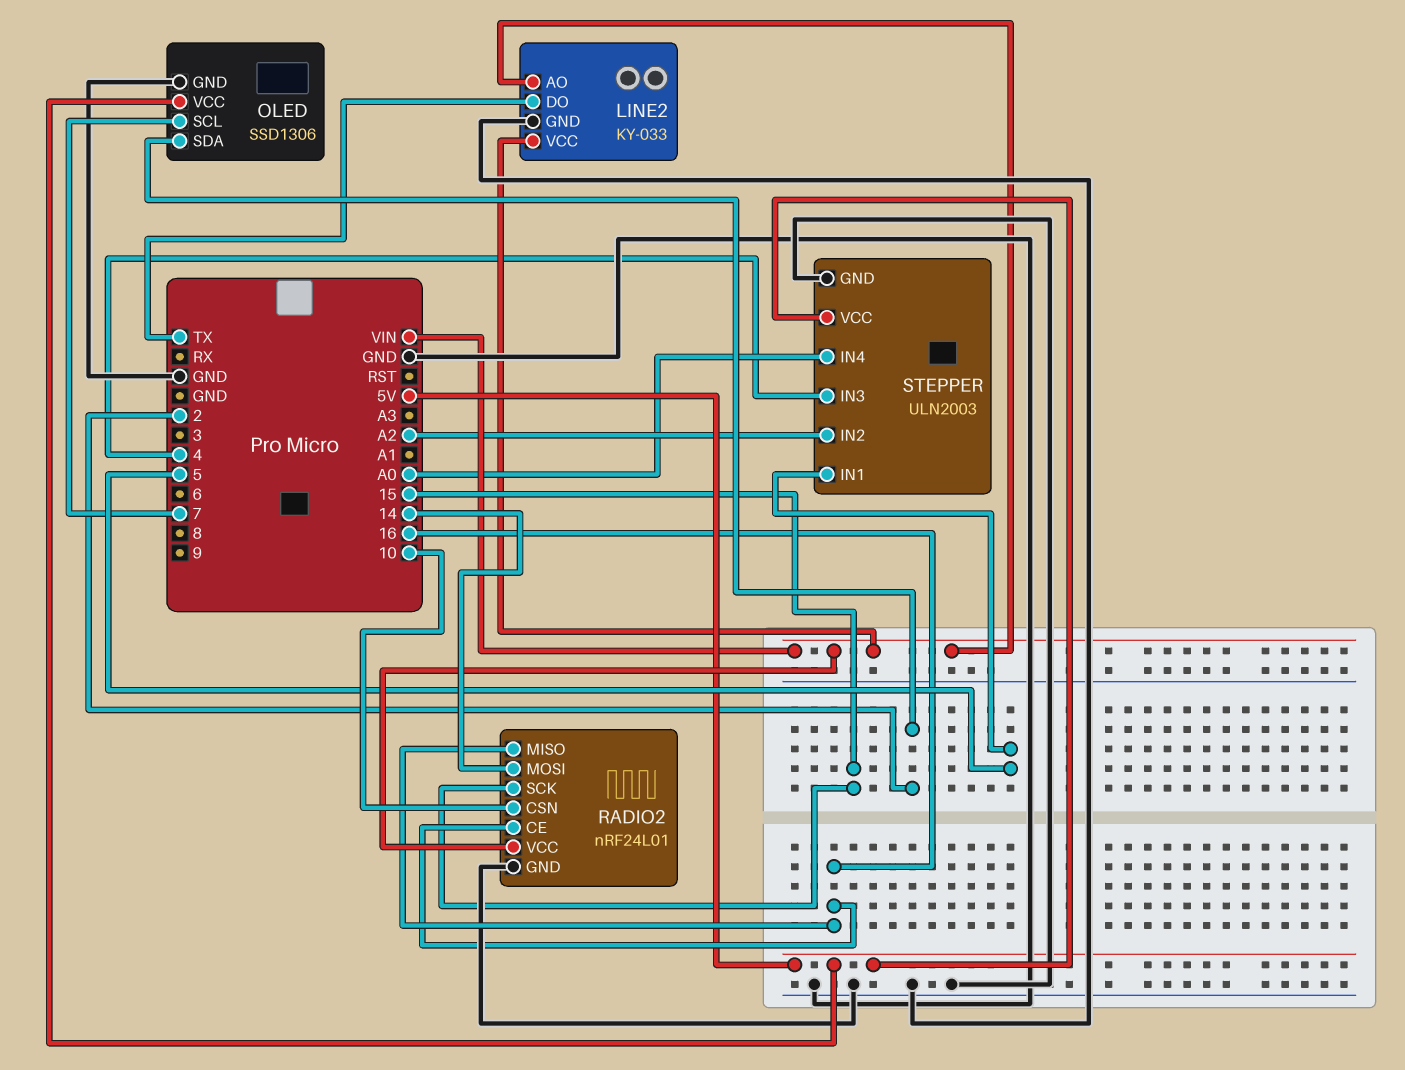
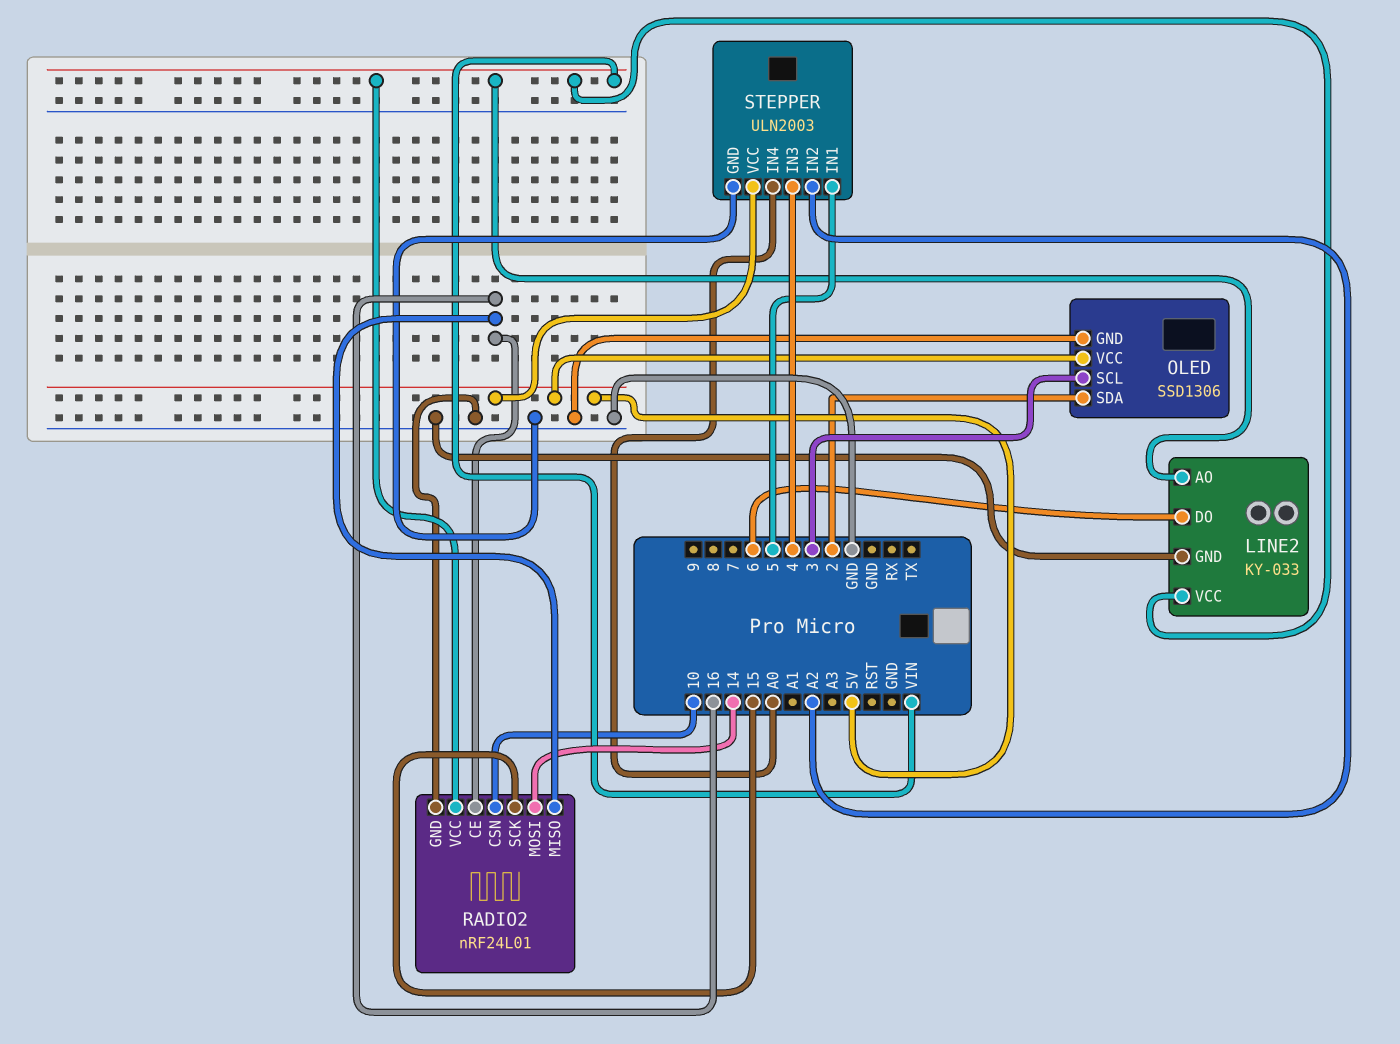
LINE2 pin DO: TX -> 6
OLED pin SCL: 7 -> 3

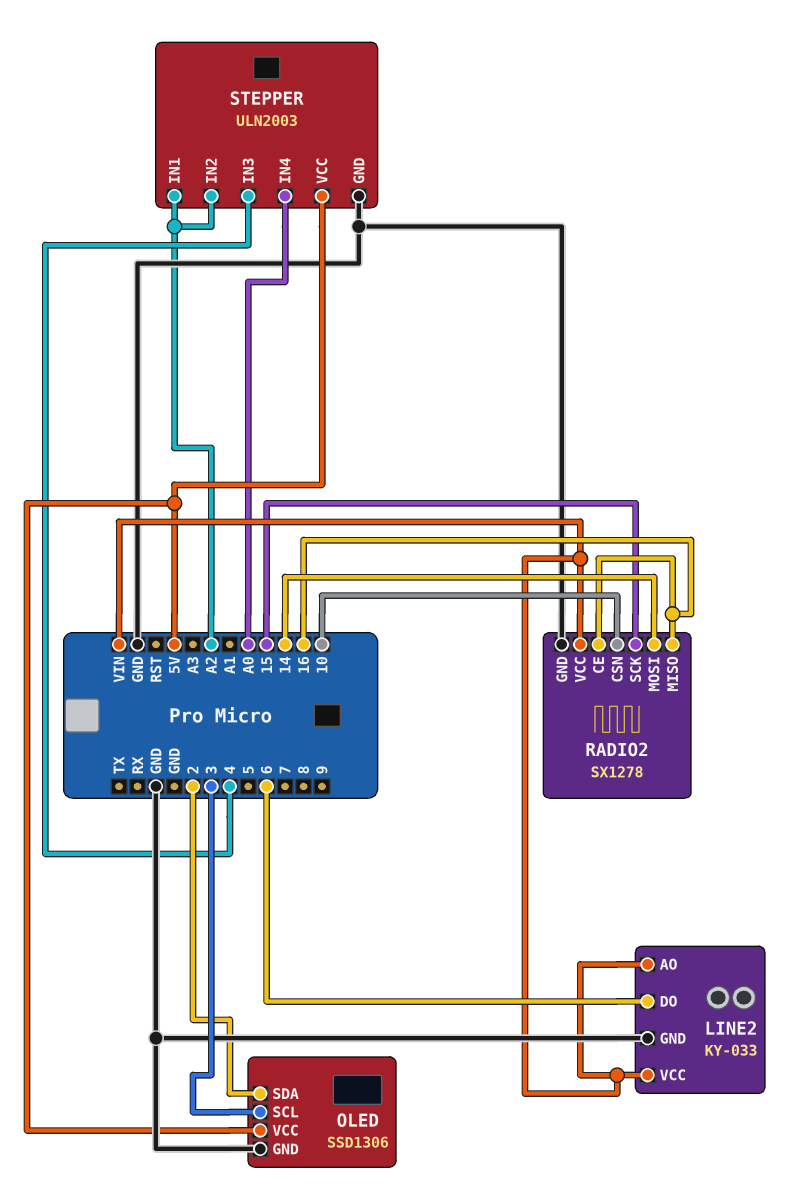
RADIO2: nRF24L01 -> SX1278
STEPPER pin IN1: 5 -> A2

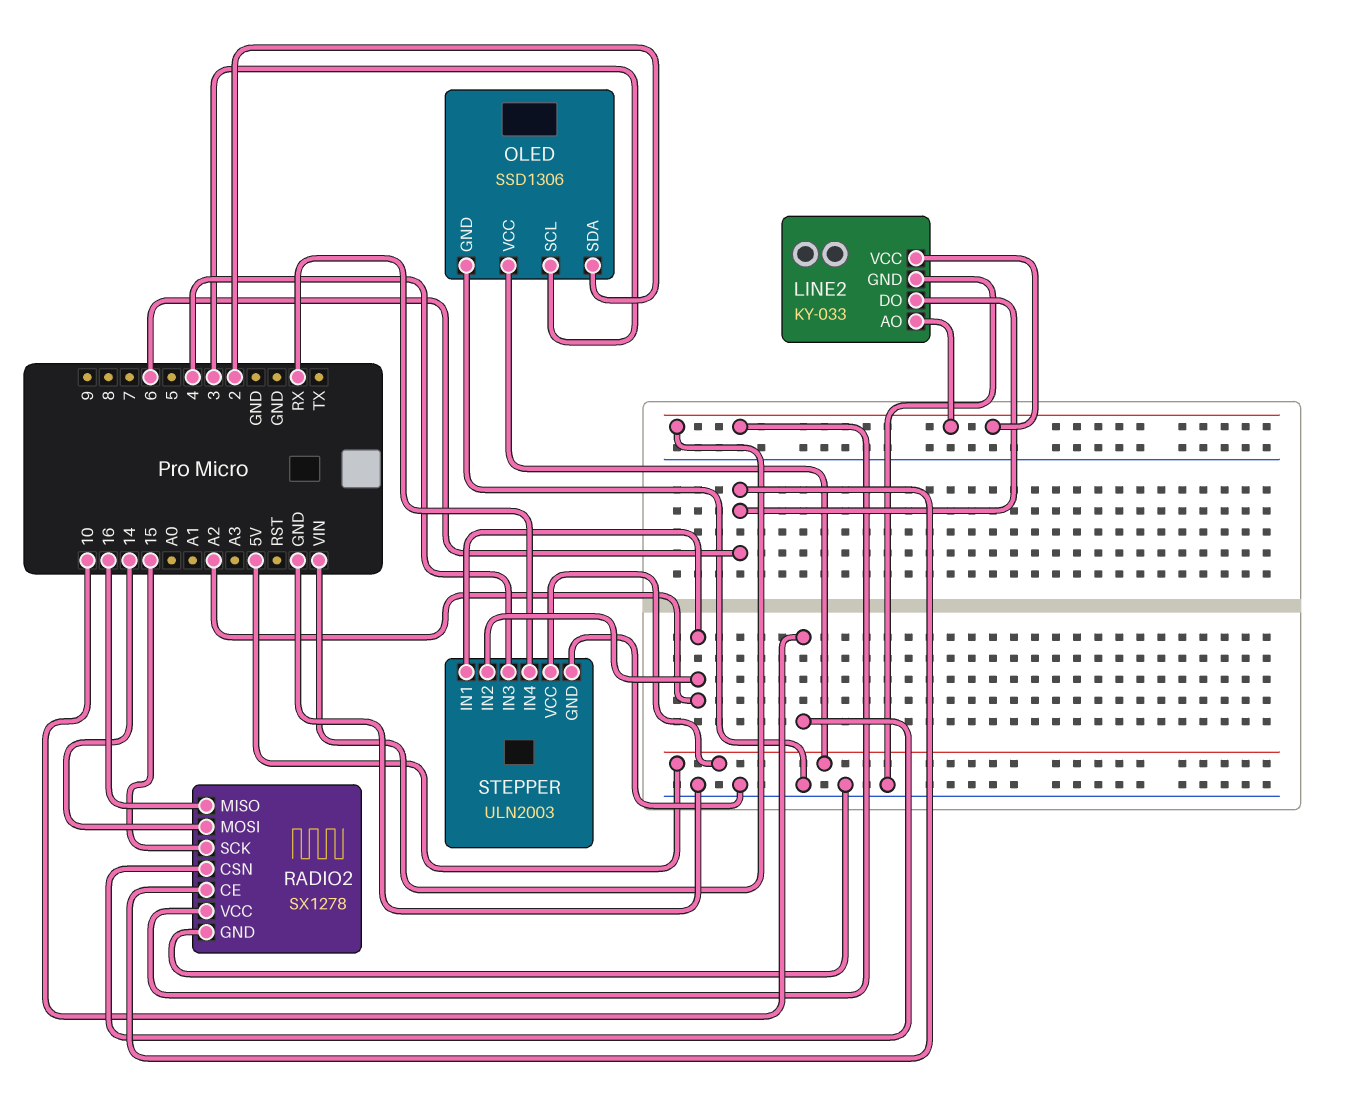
RADIO2 pin CE: 16 -> 6
STEPPER pin IN4: A0 -> RX

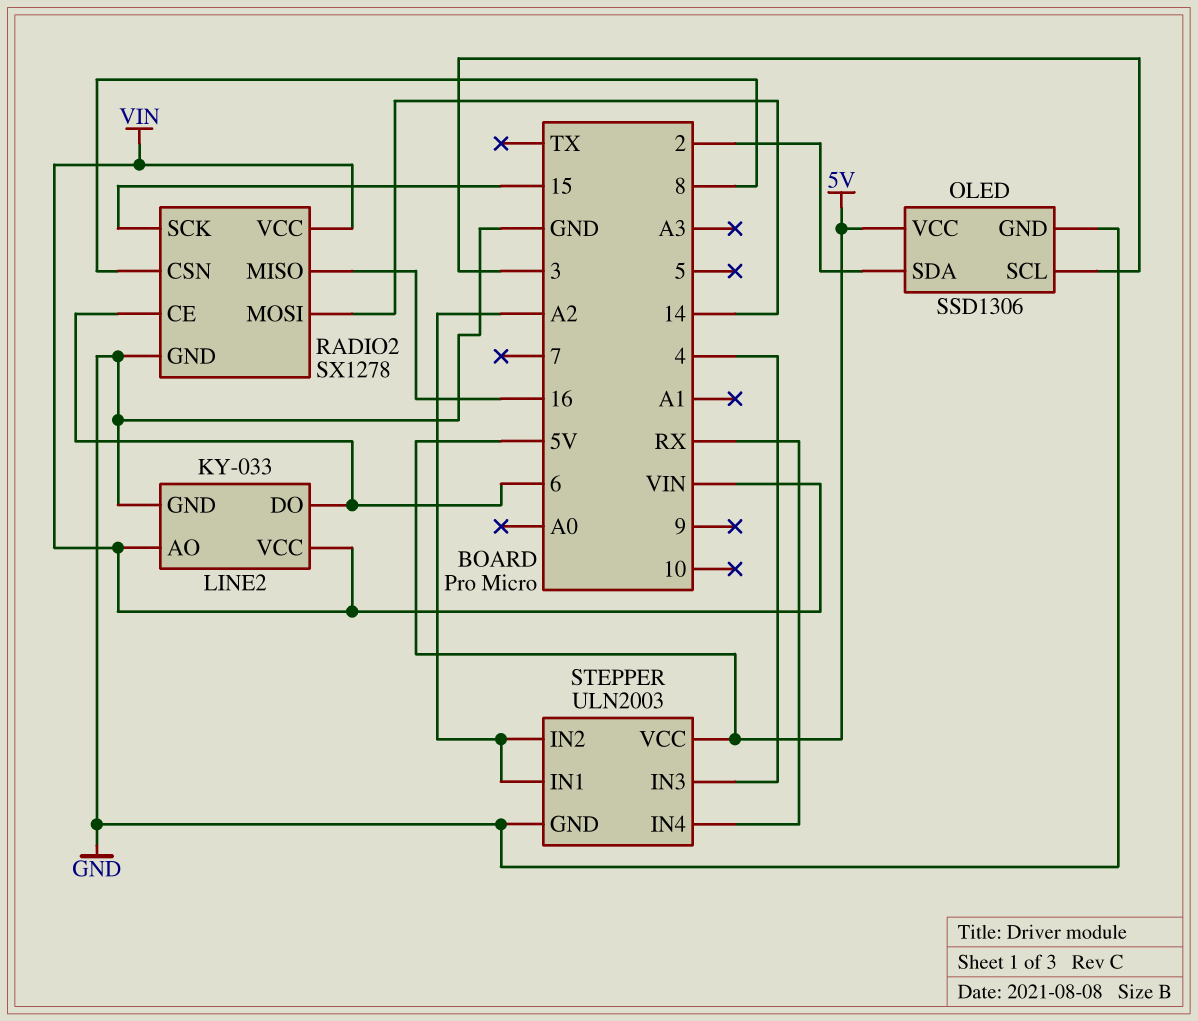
RADIO2 pin CSN: 10 -> 8

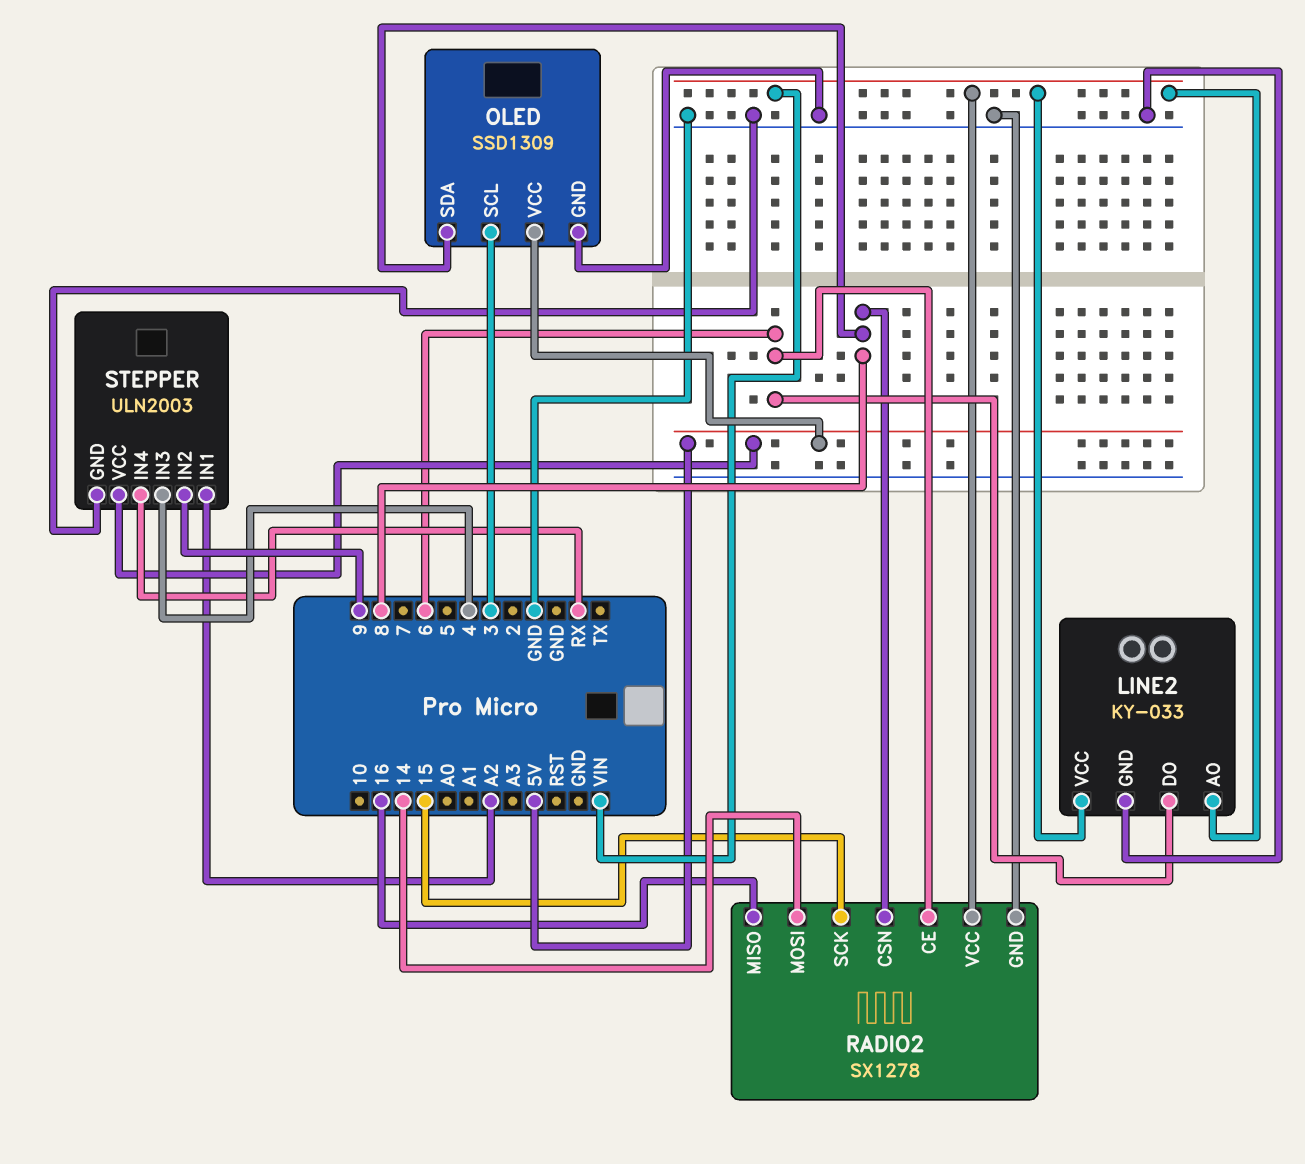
OLED: SSD1306 -> SSD1309
OLED pin SDA: 2 -> 8
STEPPER pin IN2: A2 -> 9

